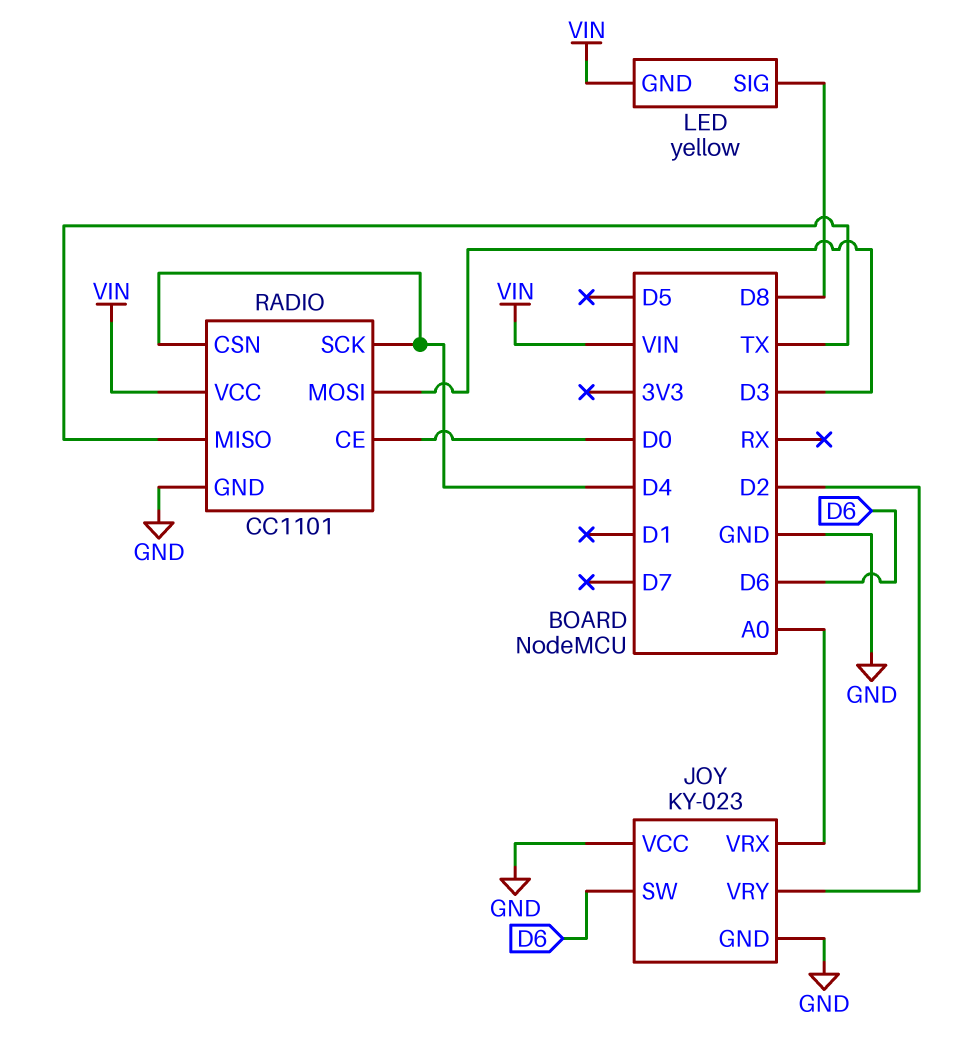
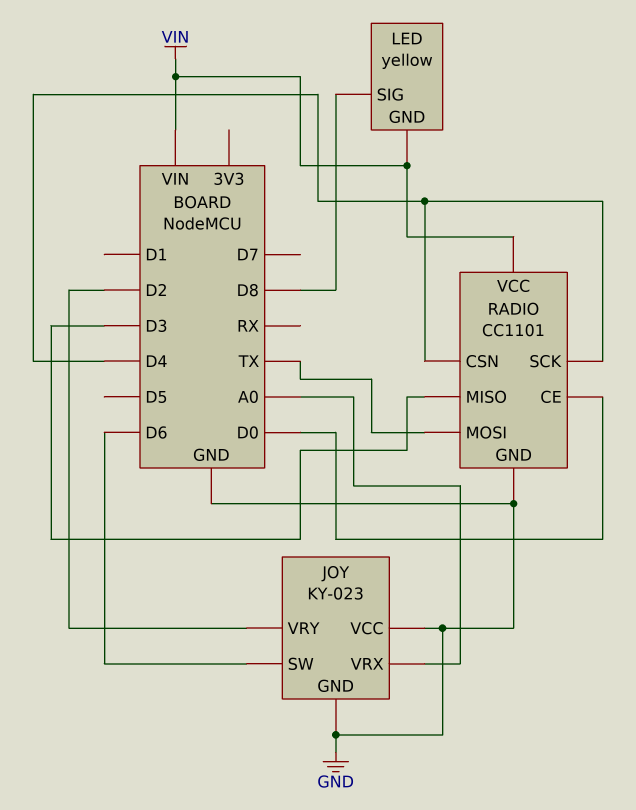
RADIO pin MISO: TX -> D3
RADIO pin MOSI: D3 -> TX

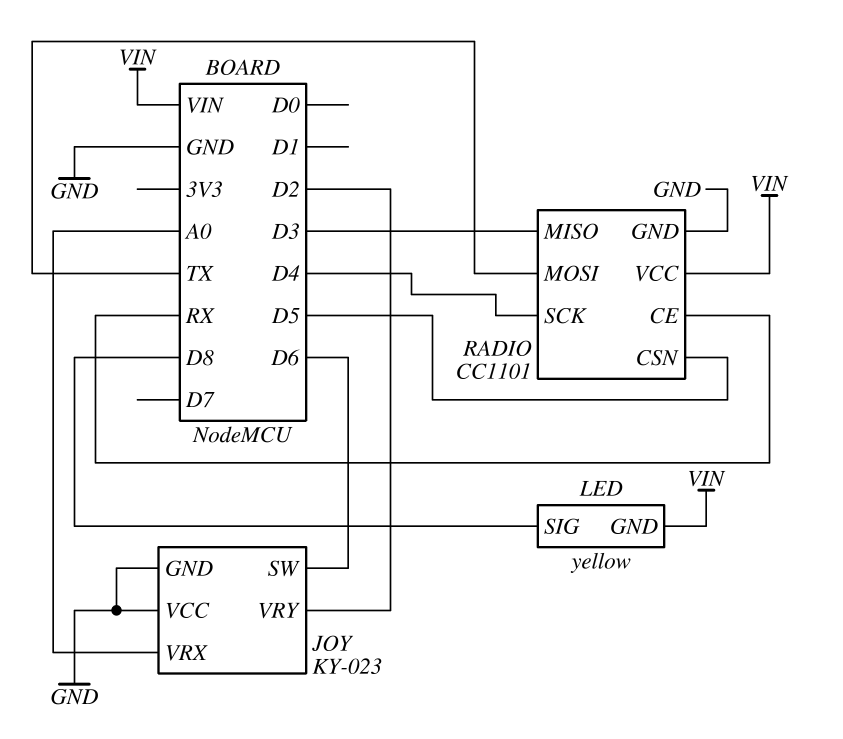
RADIO pin CE: D0 -> RX
RADIO pin CSN: D4 -> D5

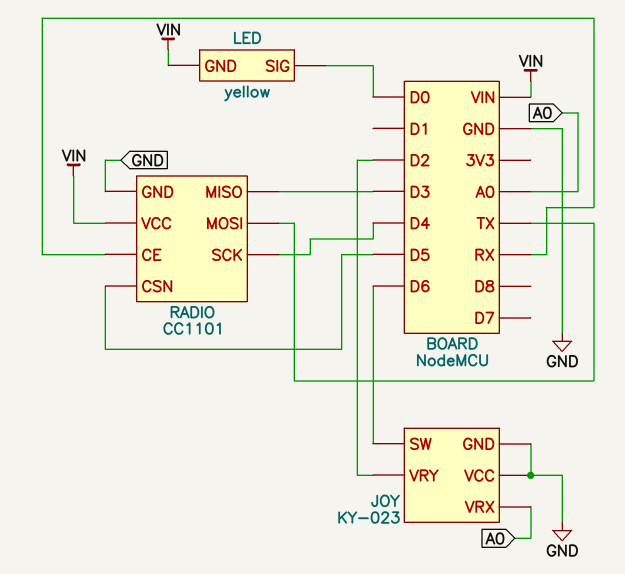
LED pin SIG: D8 -> D0

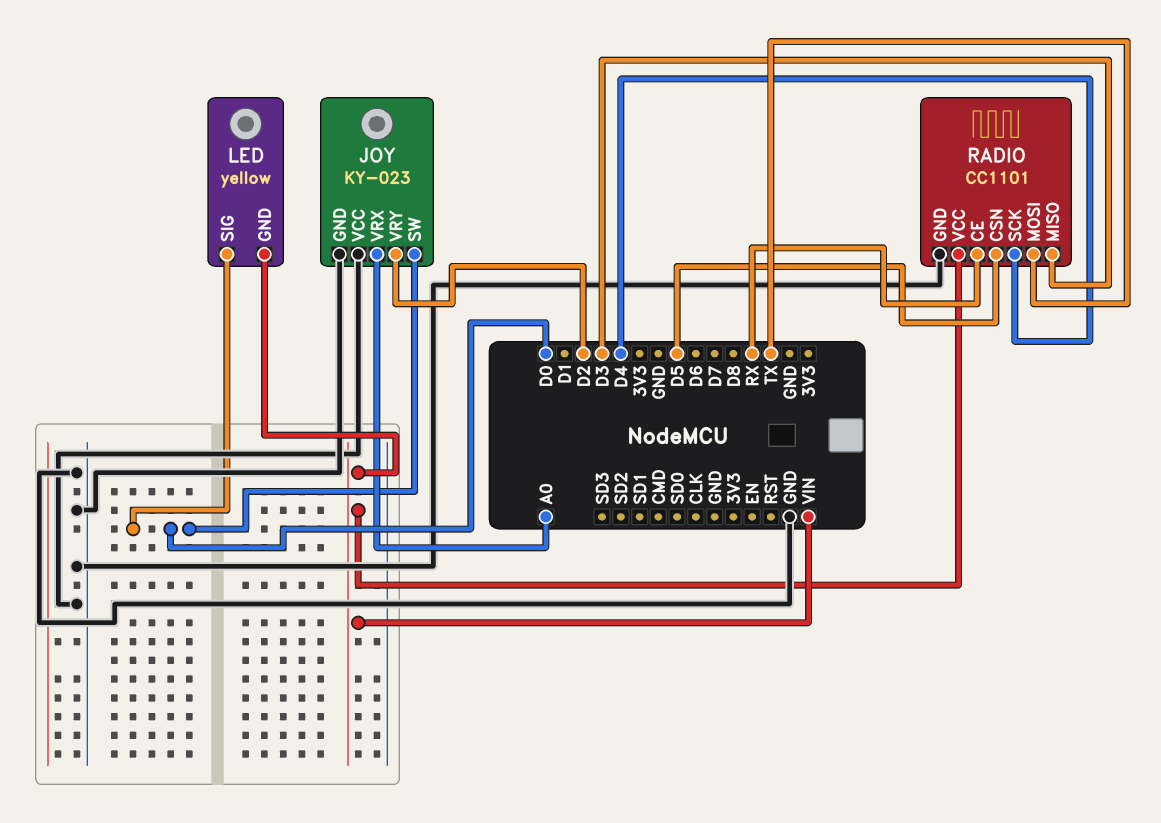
JOY pin SW: D6 -> D0

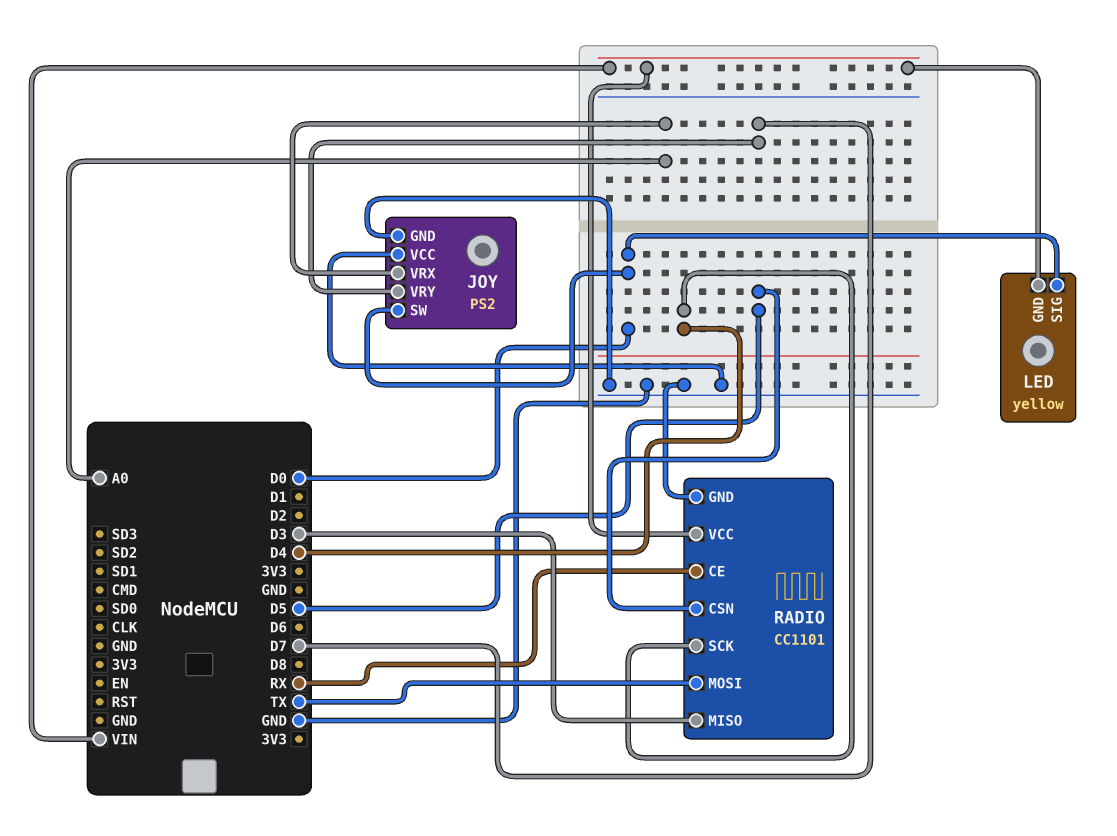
JOY: KY-023 -> PS2
JOY pin VRY: D2 -> D7

